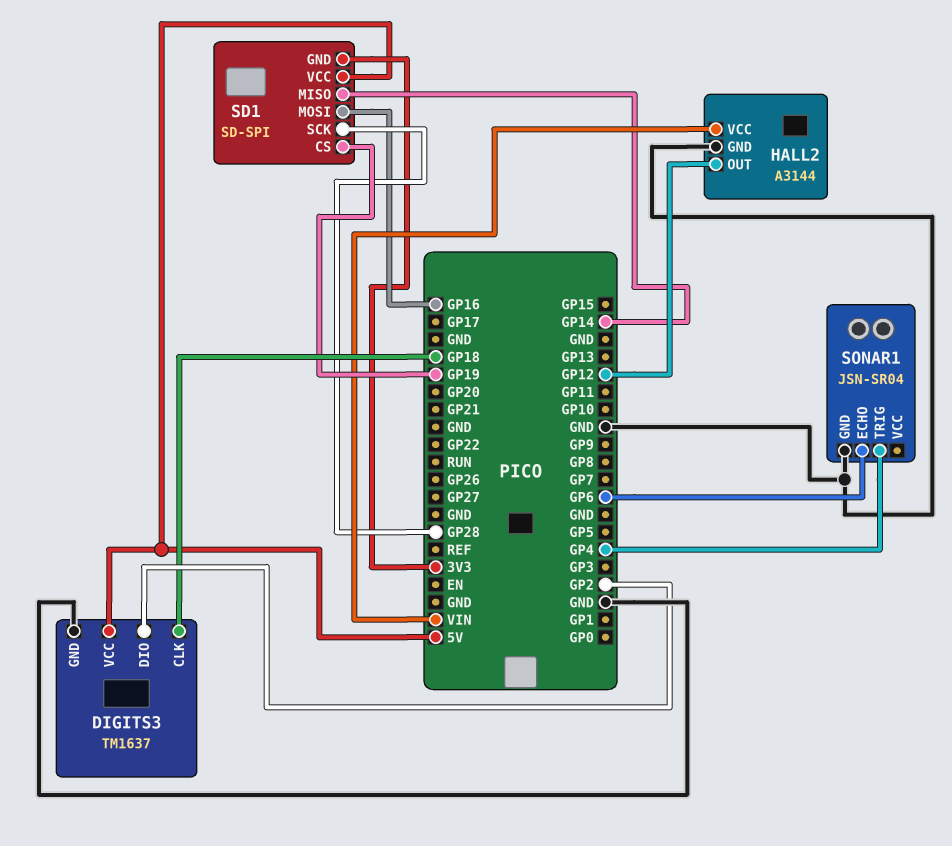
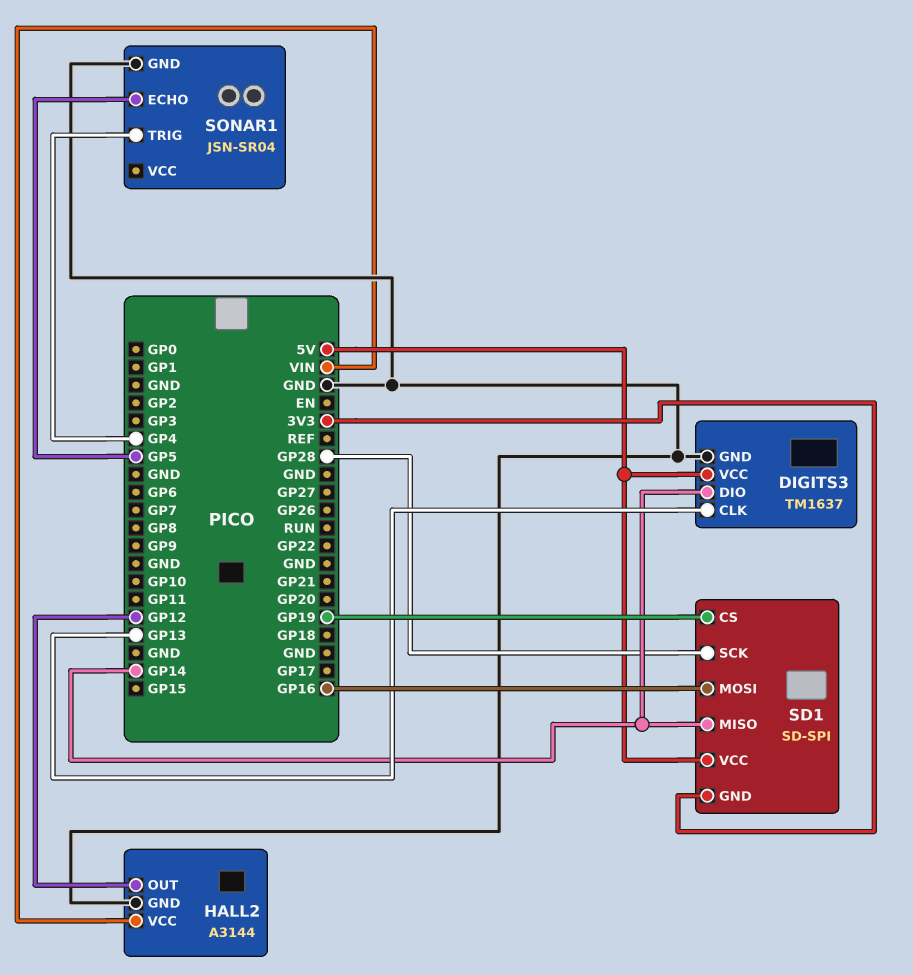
DIGITS3 pin CLK: GP18 -> GP13
DIGITS3 pin DIO: GP2 -> GP14
SONAR1 pin ECHO: GP6 -> GP5

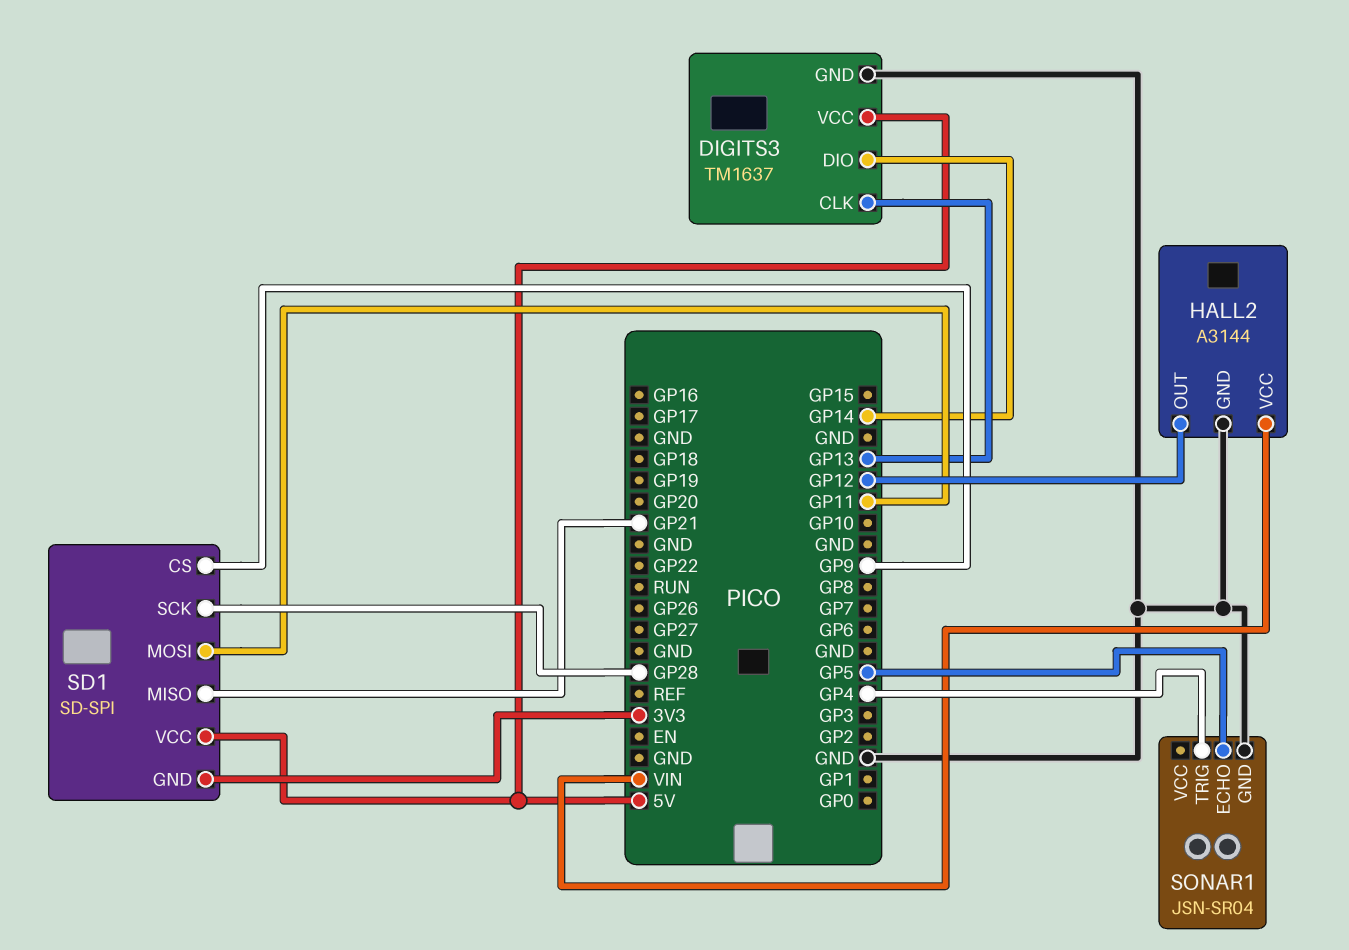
SD1 pin CS: GP19 -> GP9
SD1 pin MISO: GP14 -> GP21
SD1 pin MOSI: GP16 -> GP11

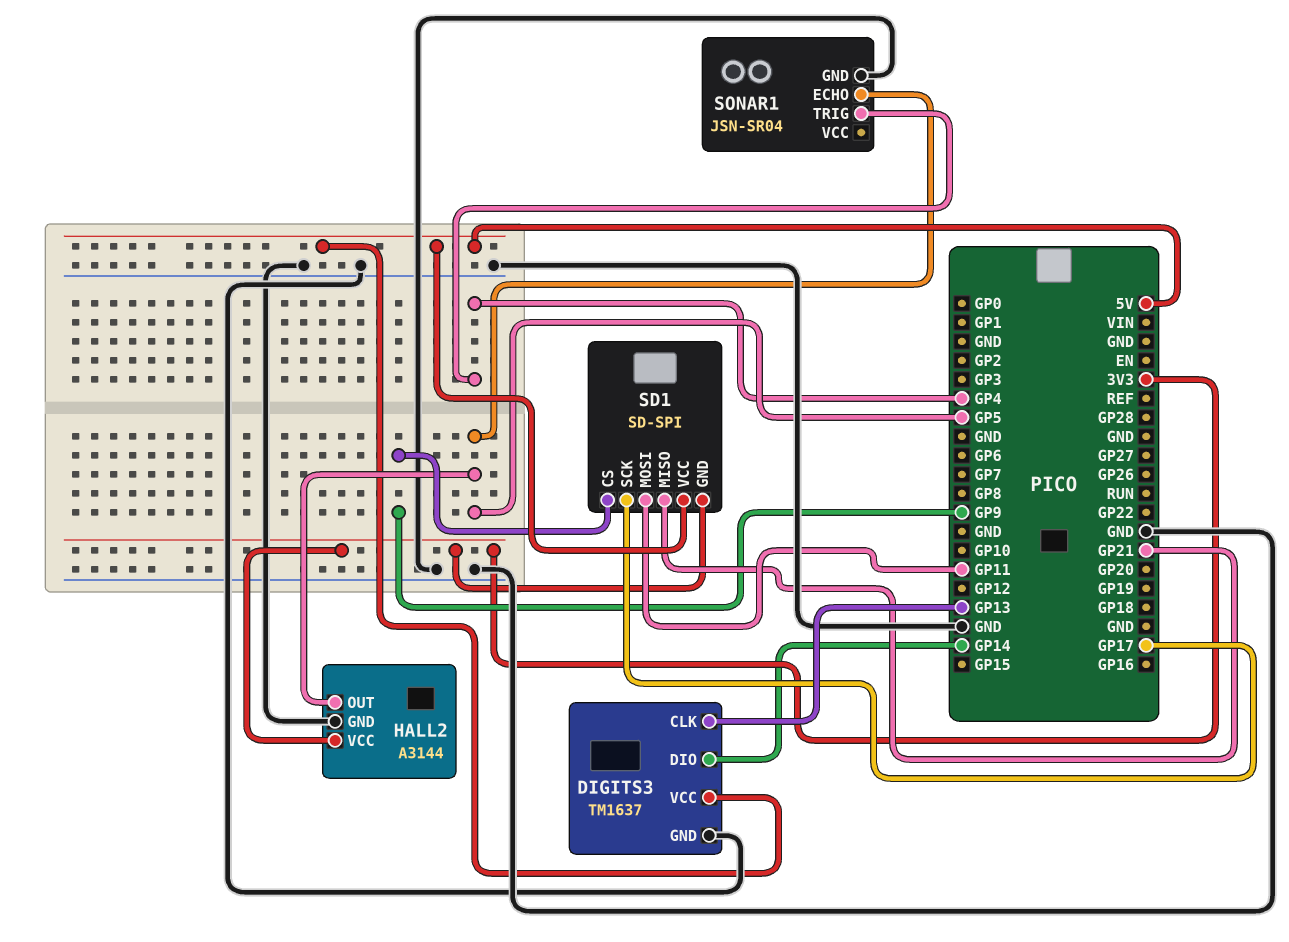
HALL2 pin OUT: GP12 -> GP5
HALL2 pin VCC: VIN -> 3V3
SD1 pin SCK: GP28 -> GP17

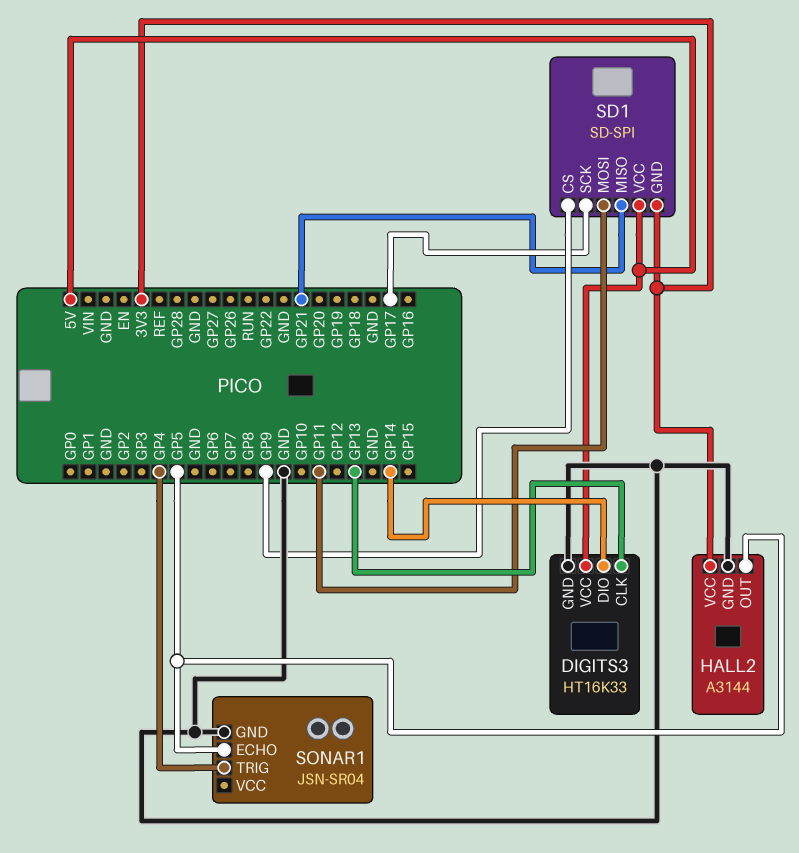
DIGITS3: TM1637 -> HT16K33

